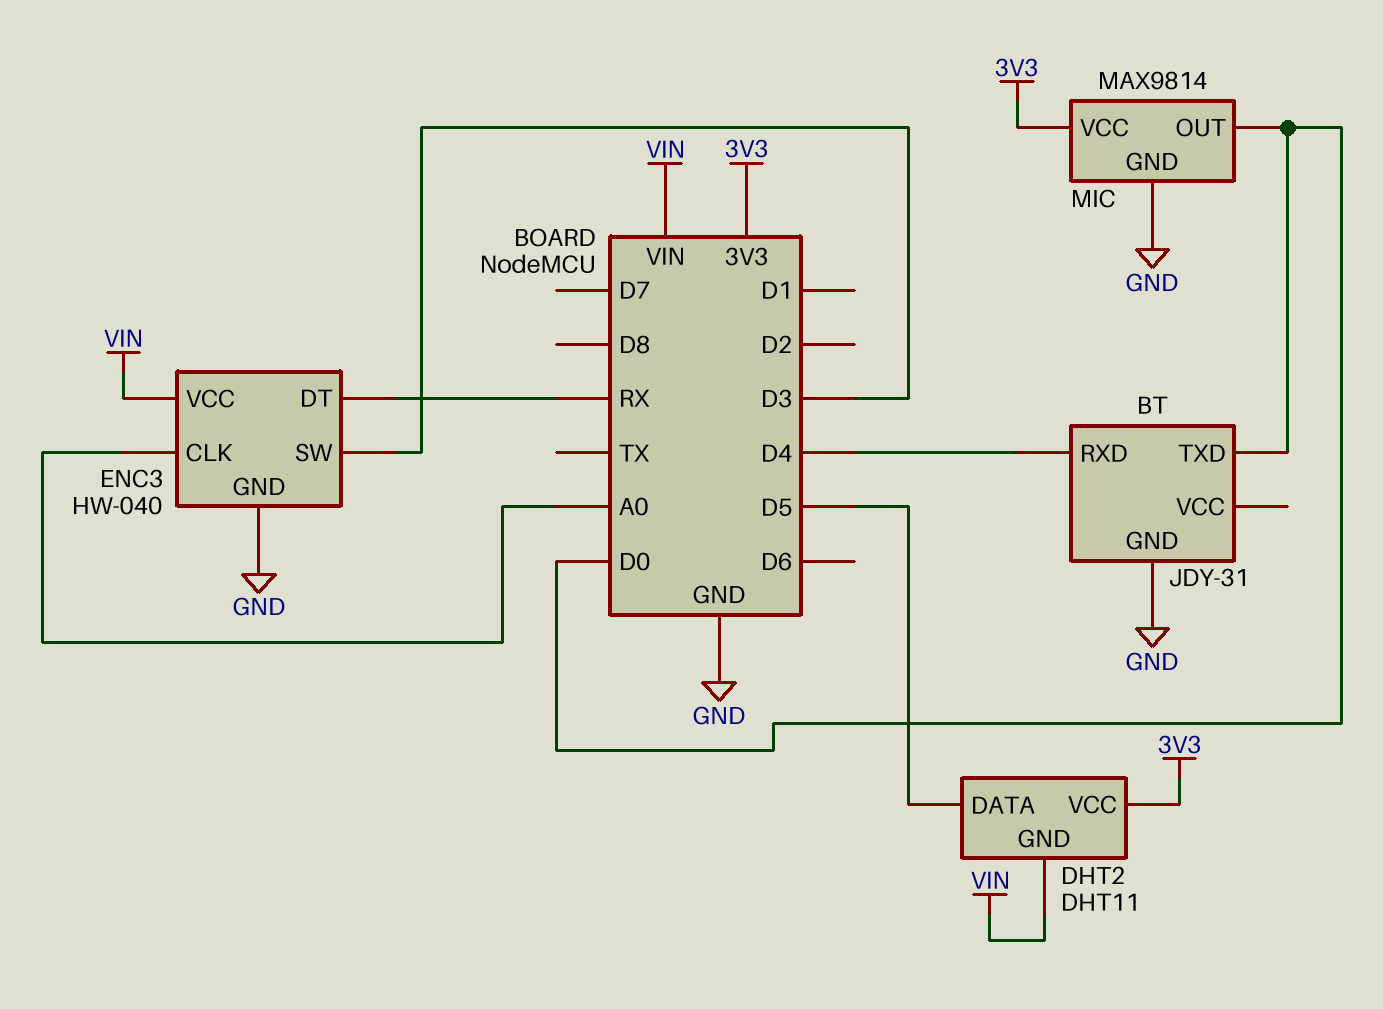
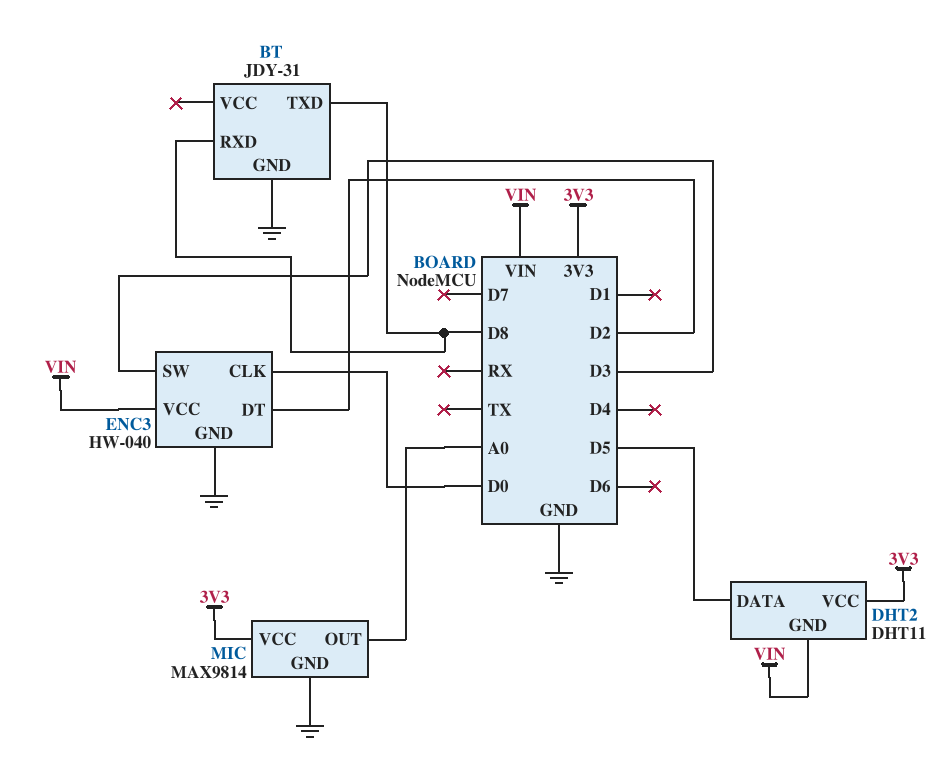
BT pin RXD: D4 -> D8
BT pin TXD: D0 -> D8
ENC3 pin CLK: A0 -> D0
ENC3 pin DT: RX -> D2
MIC pin OUT: D0 -> A0

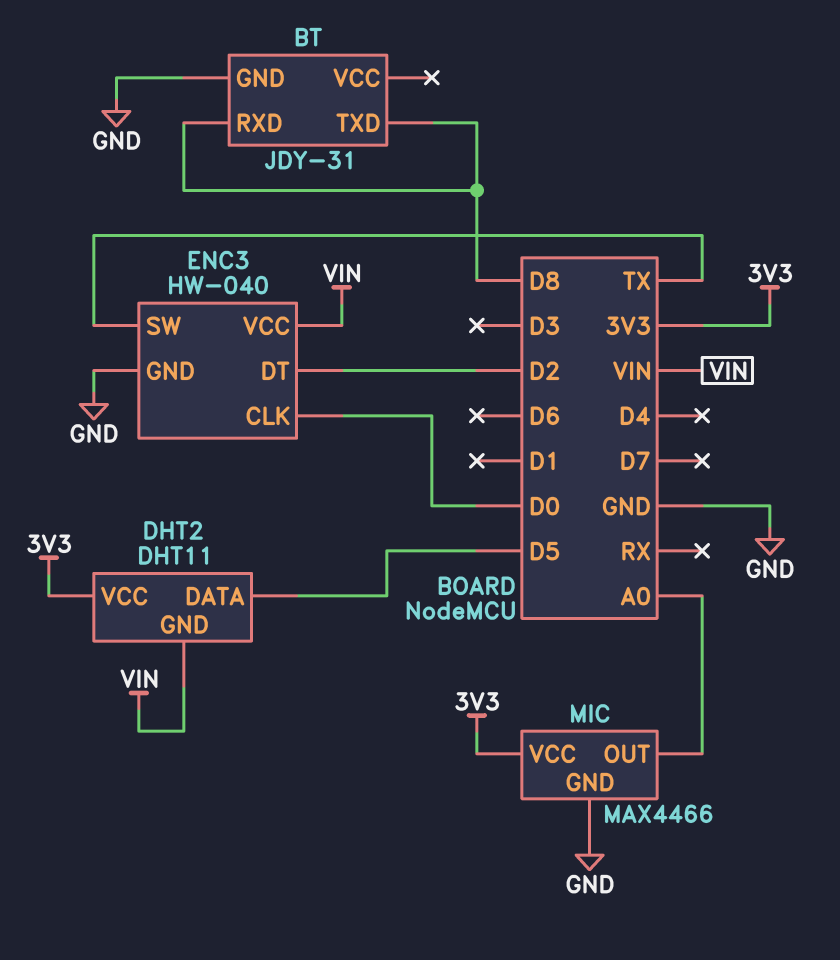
ENC3 pin SW: D3 -> TX
MIC: MAX9814 -> MAX4466

